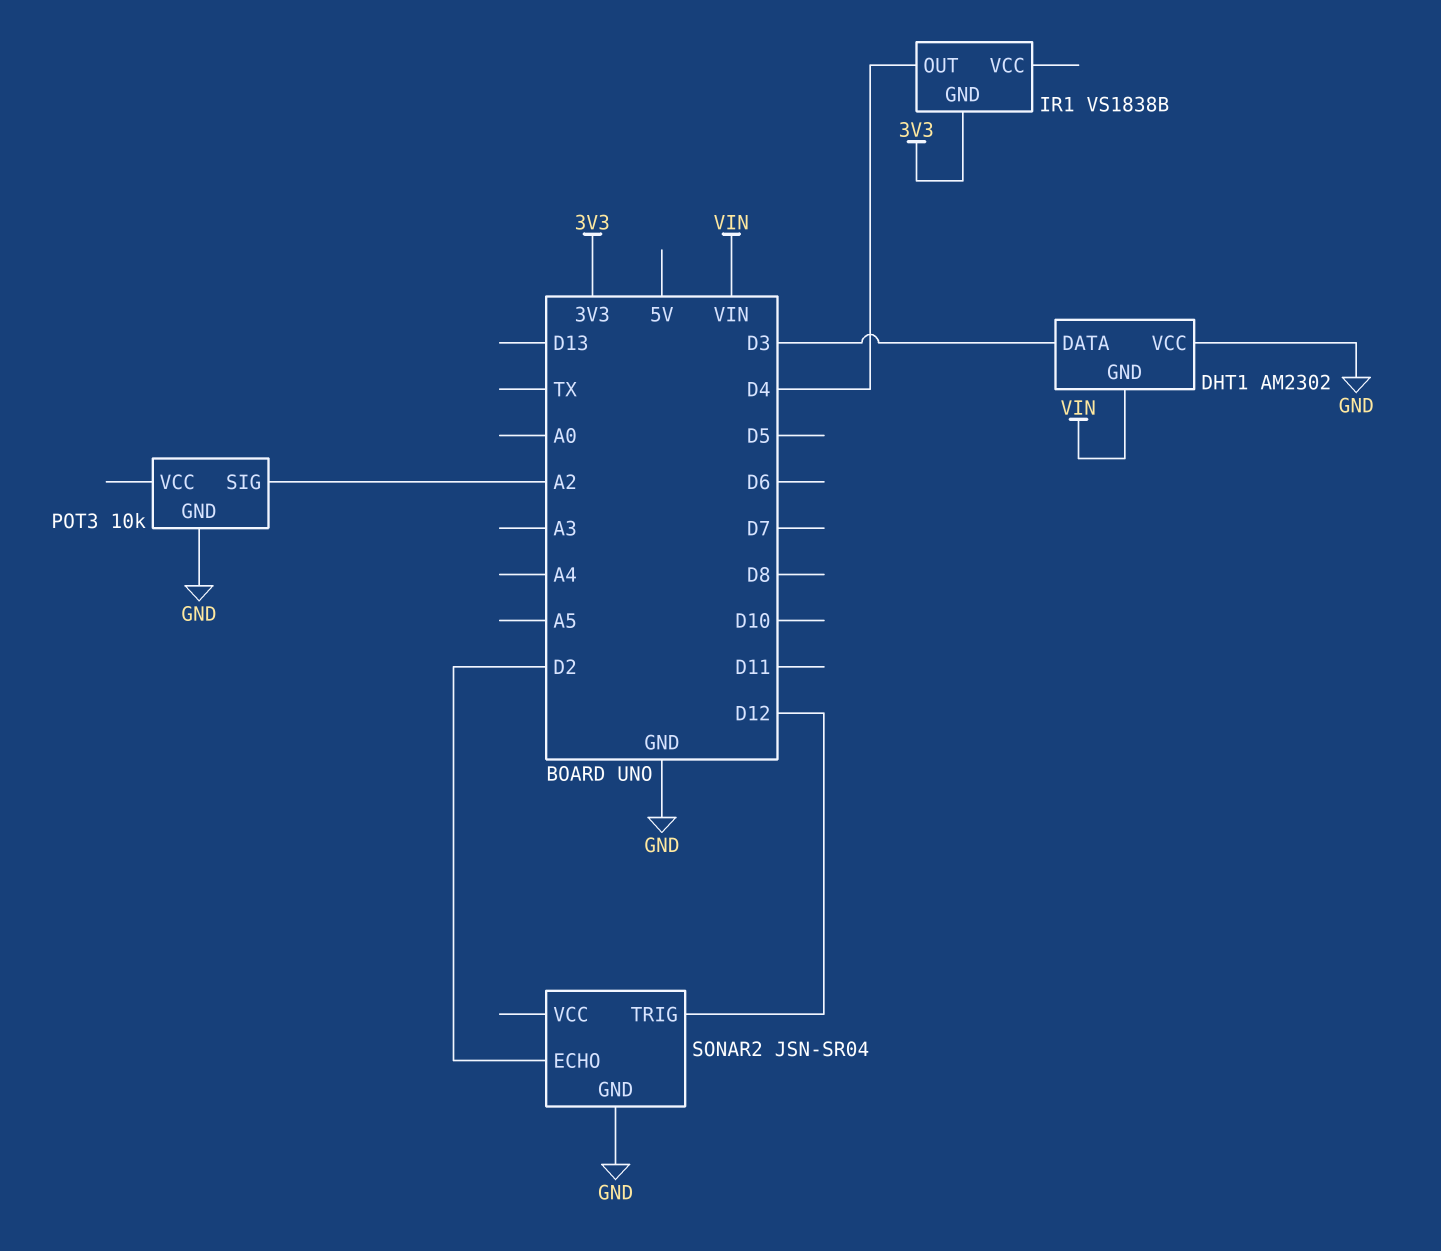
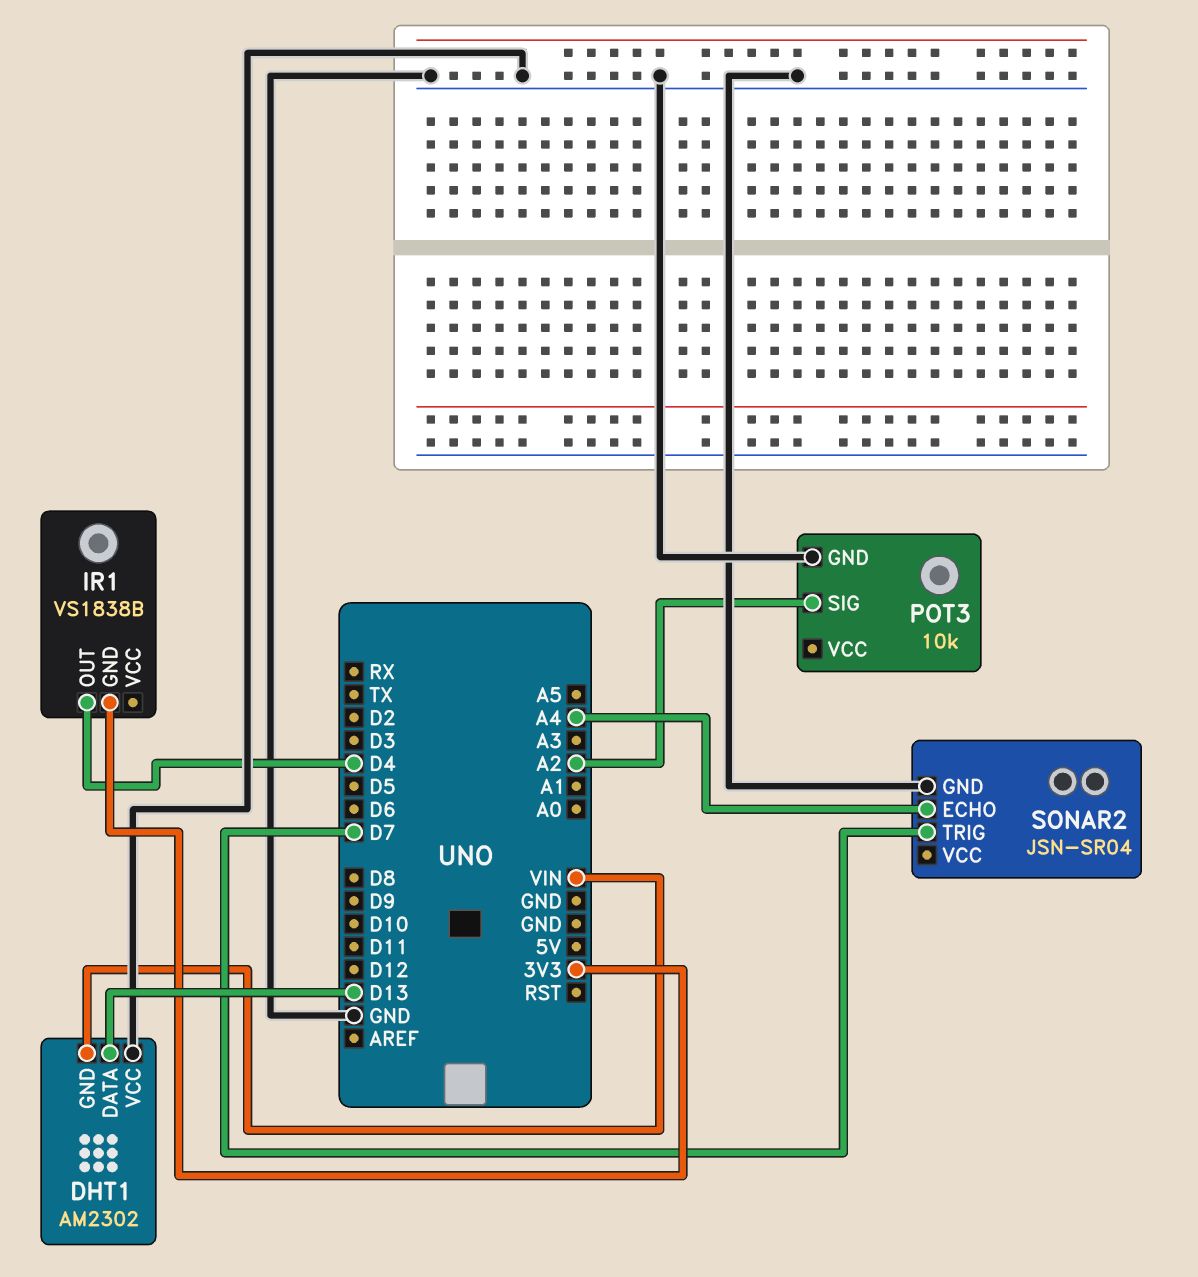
DHT1 pin DATA: D3 -> D13
SONAR2 pin ECHO: D2 -> A4
SONAR2 pin TRIG: D12 -> D7

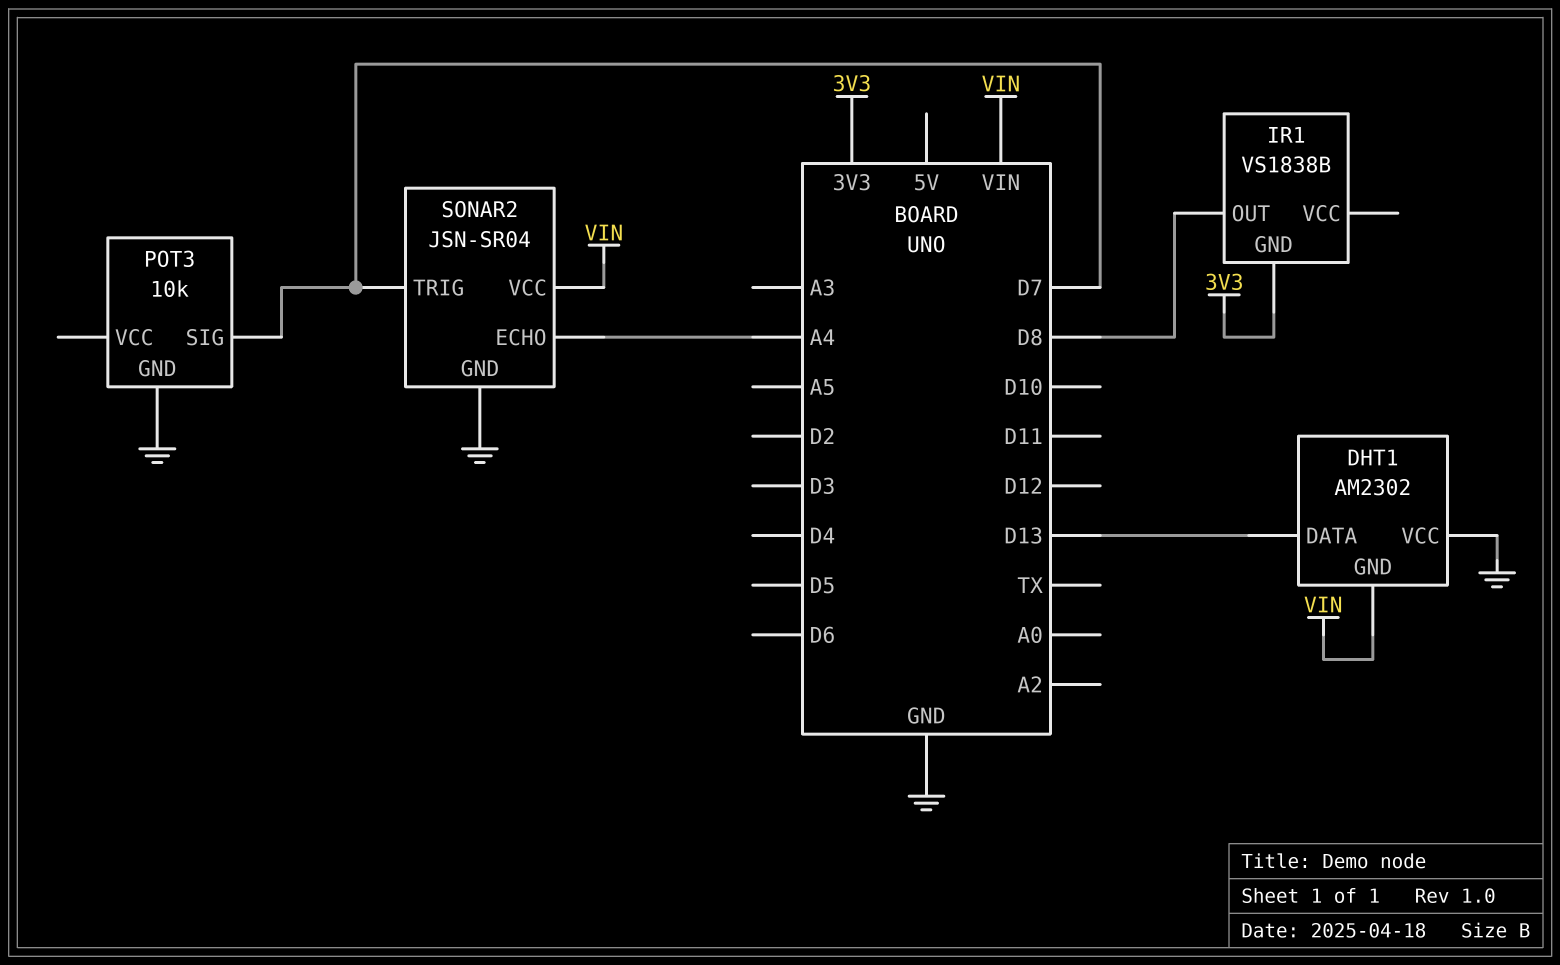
IR1 pin OUT: D4 -> D8
POT3 pin SIG: A2 -> D7
SONAR2 pin VCC: none -> VIN

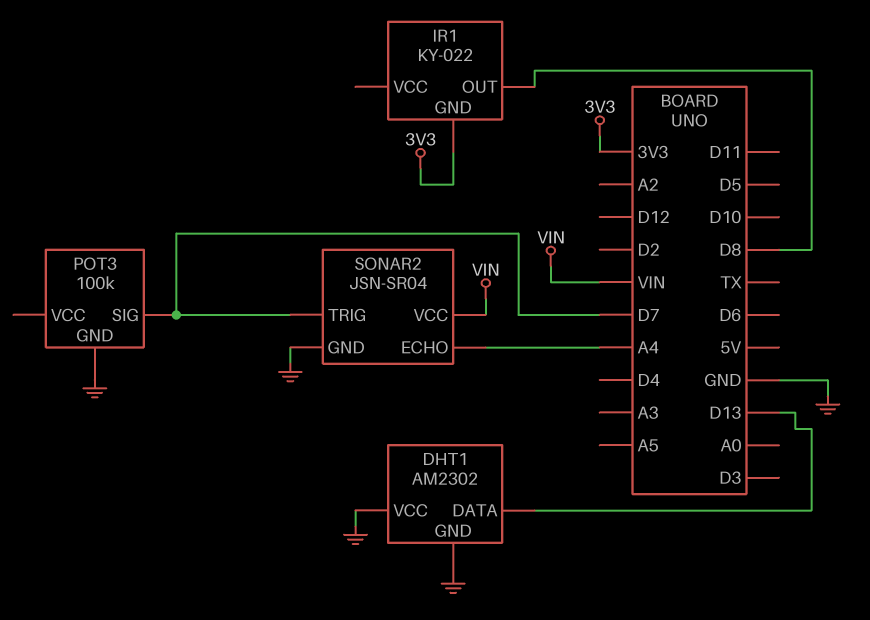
DHT1 pin GND: VIN -> GND
IR1: VS1838B -> KY-022
POT3: 10k -> 100k

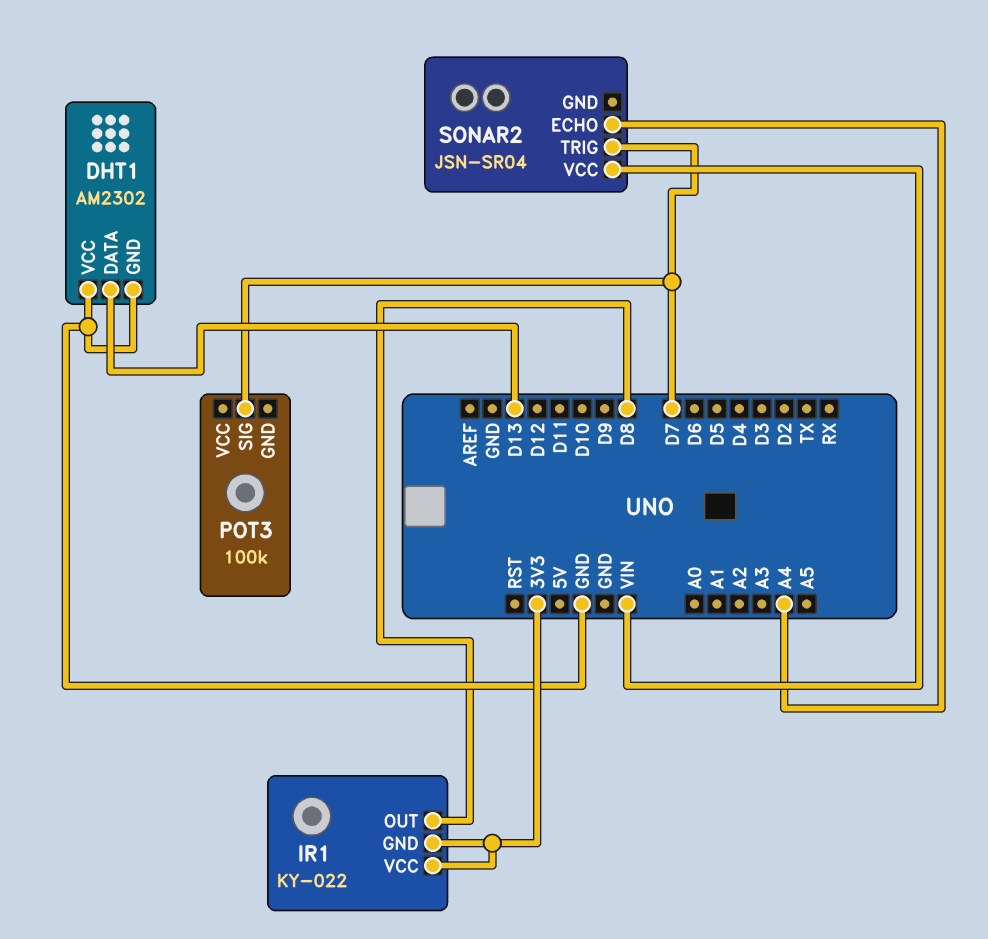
IR1 pin VCC: none -> 3V3
POT3 pin GND: GND -> none
SONAR2 pin GND: GND -> none

